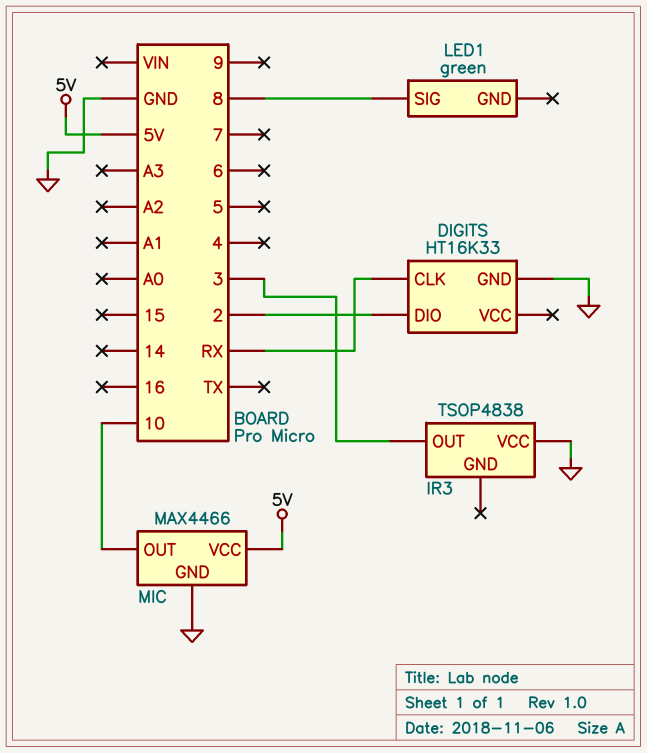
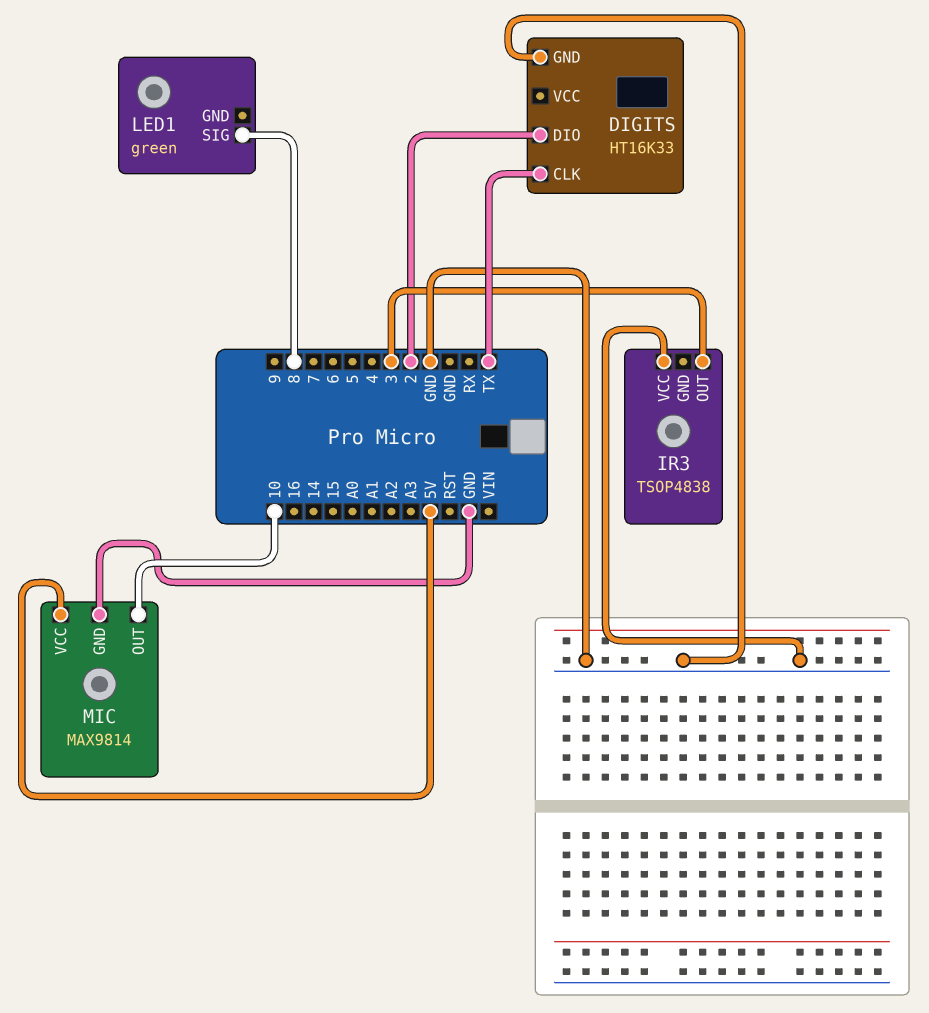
DIGITS pin CLK: RX -> TX
MIC: MAX4466 -> MAX9814

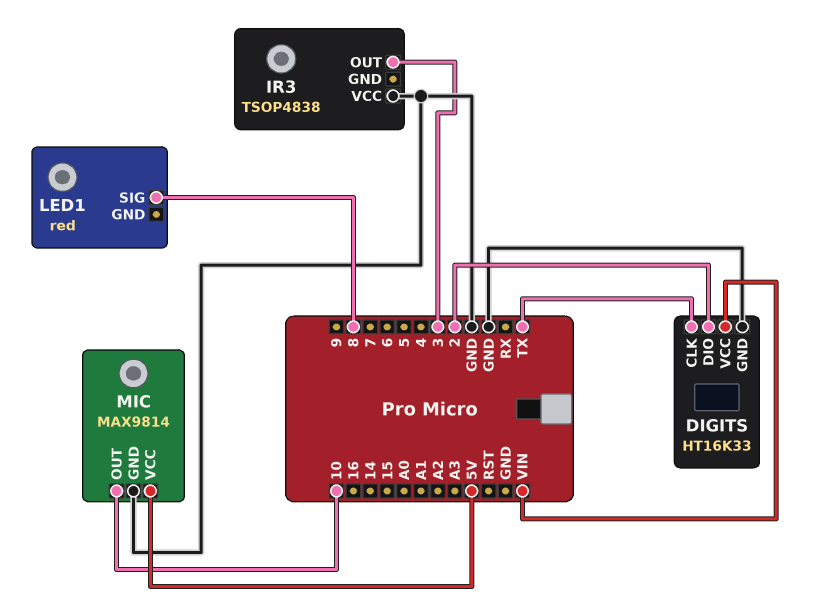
DIGITS pin VCC: none -> VIN
LED1: green -> red

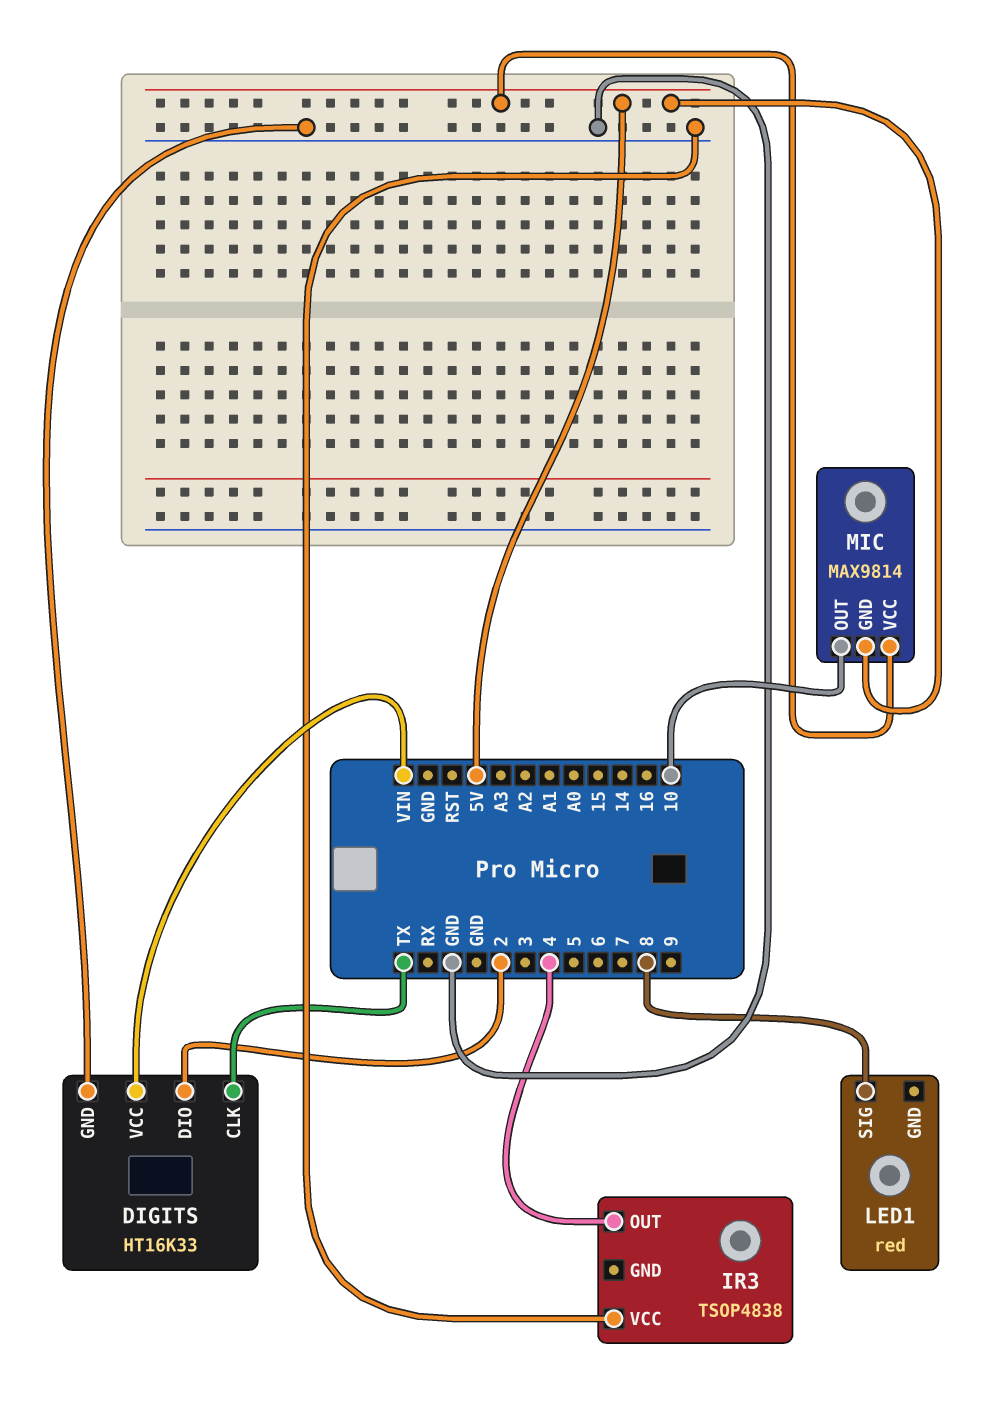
IR3 pin OUT: 3 -> 4
MIC pin GND: GND -> 5V

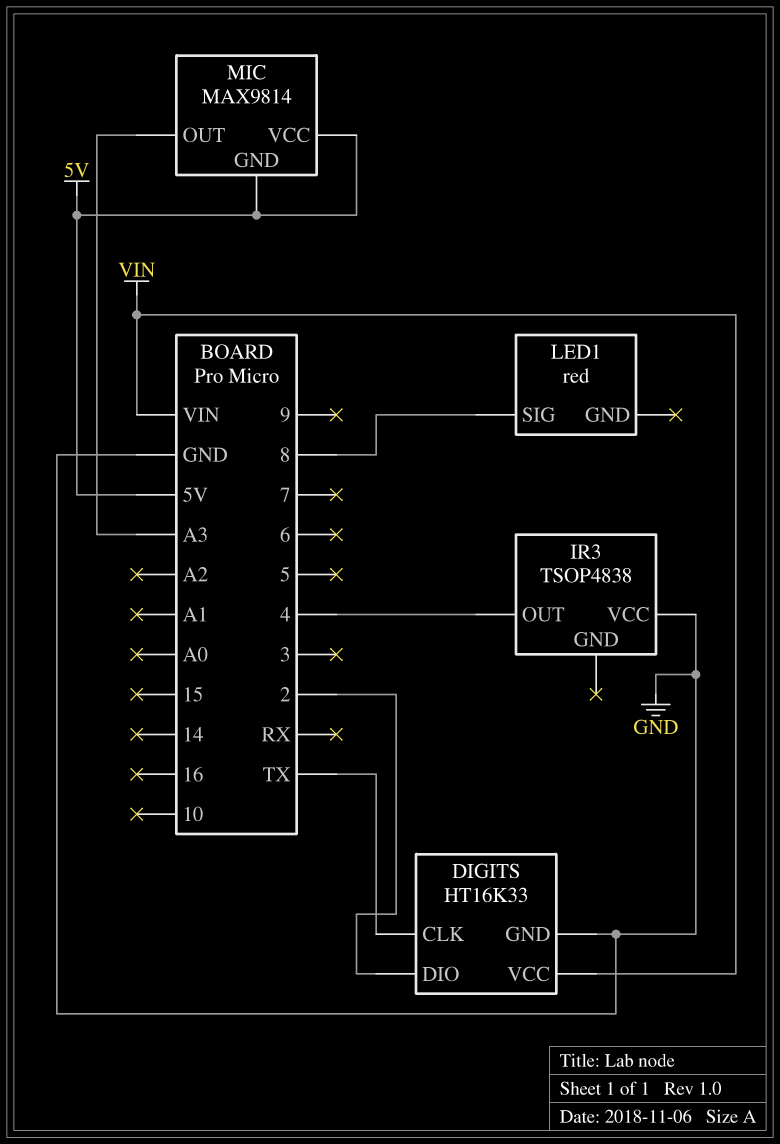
MIC pin OUT: 10 -> A3

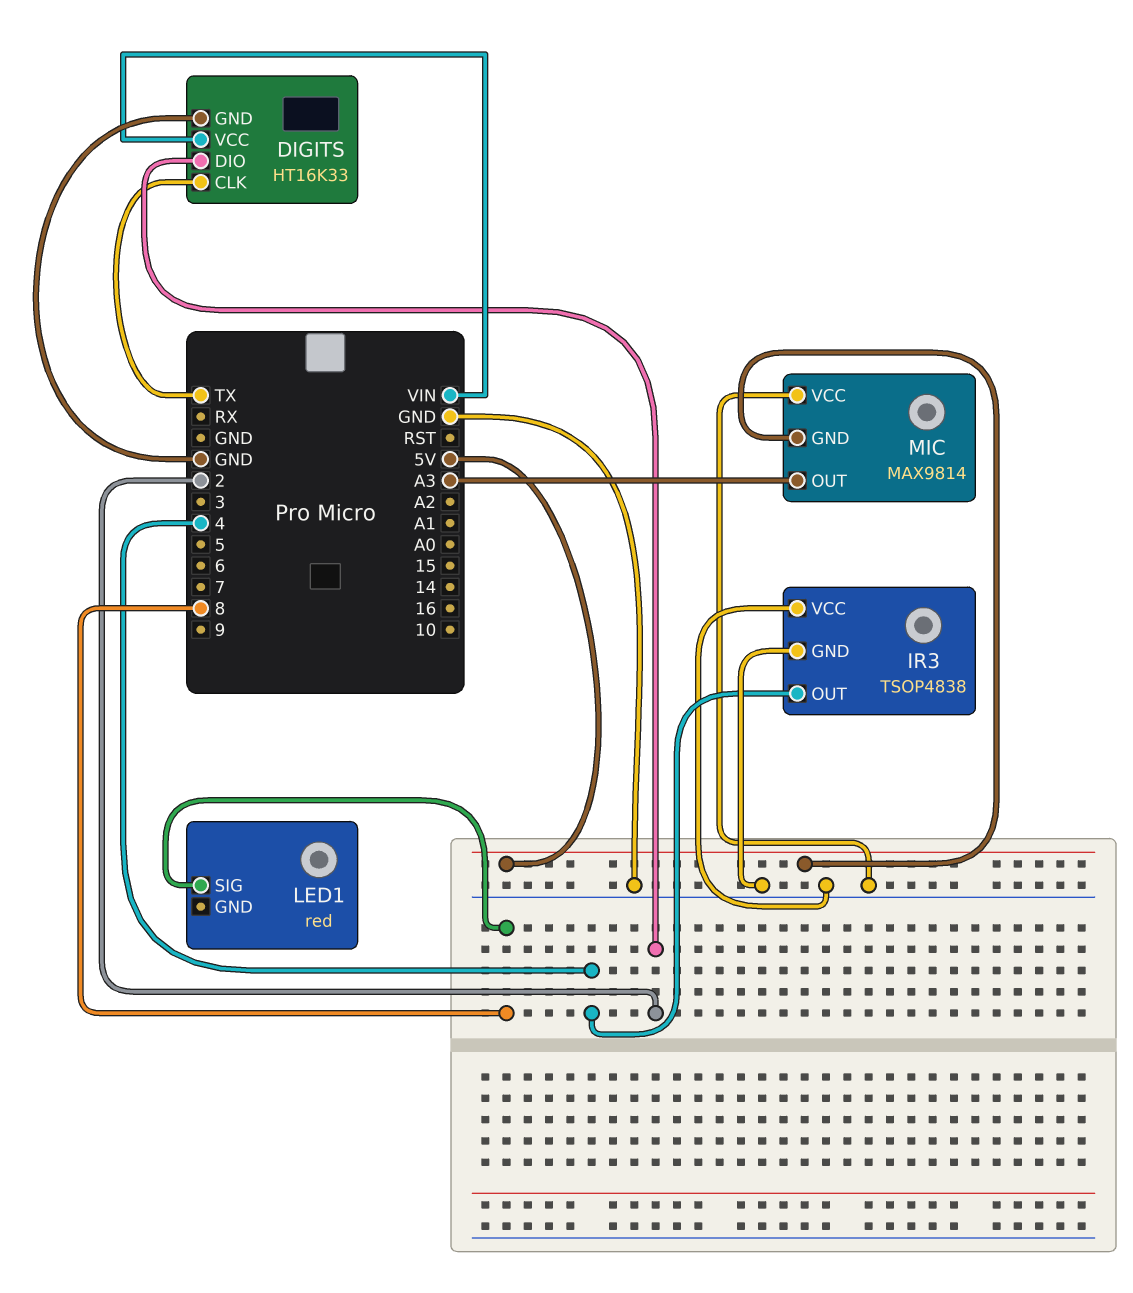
IR3 pin GND: none -> GND
MIC pin VCC: 5V -> GND

